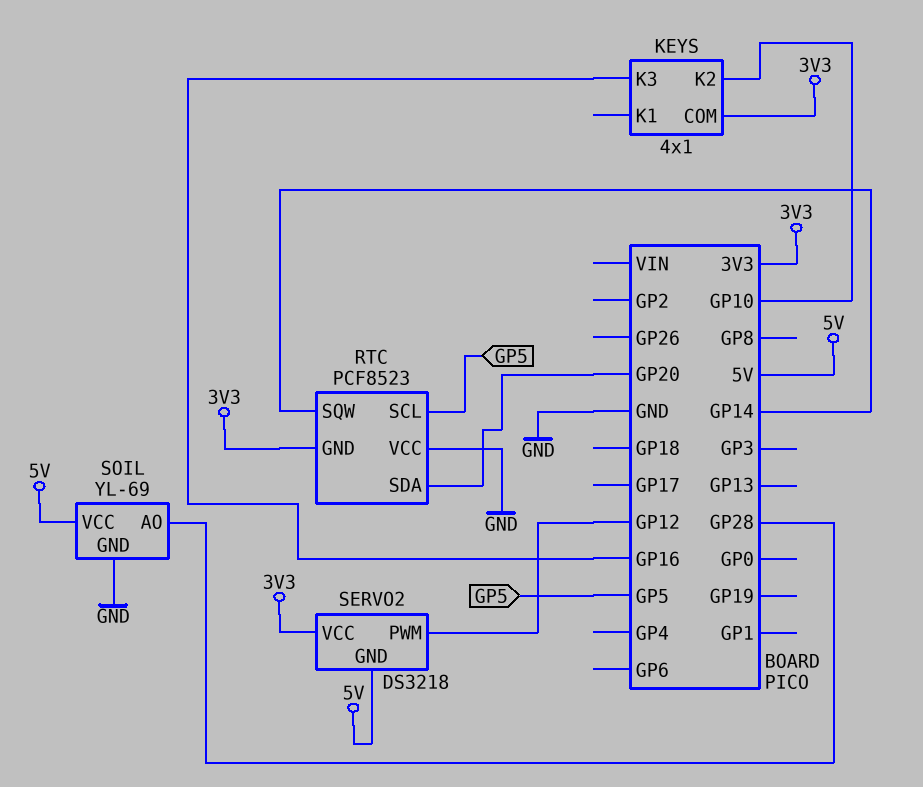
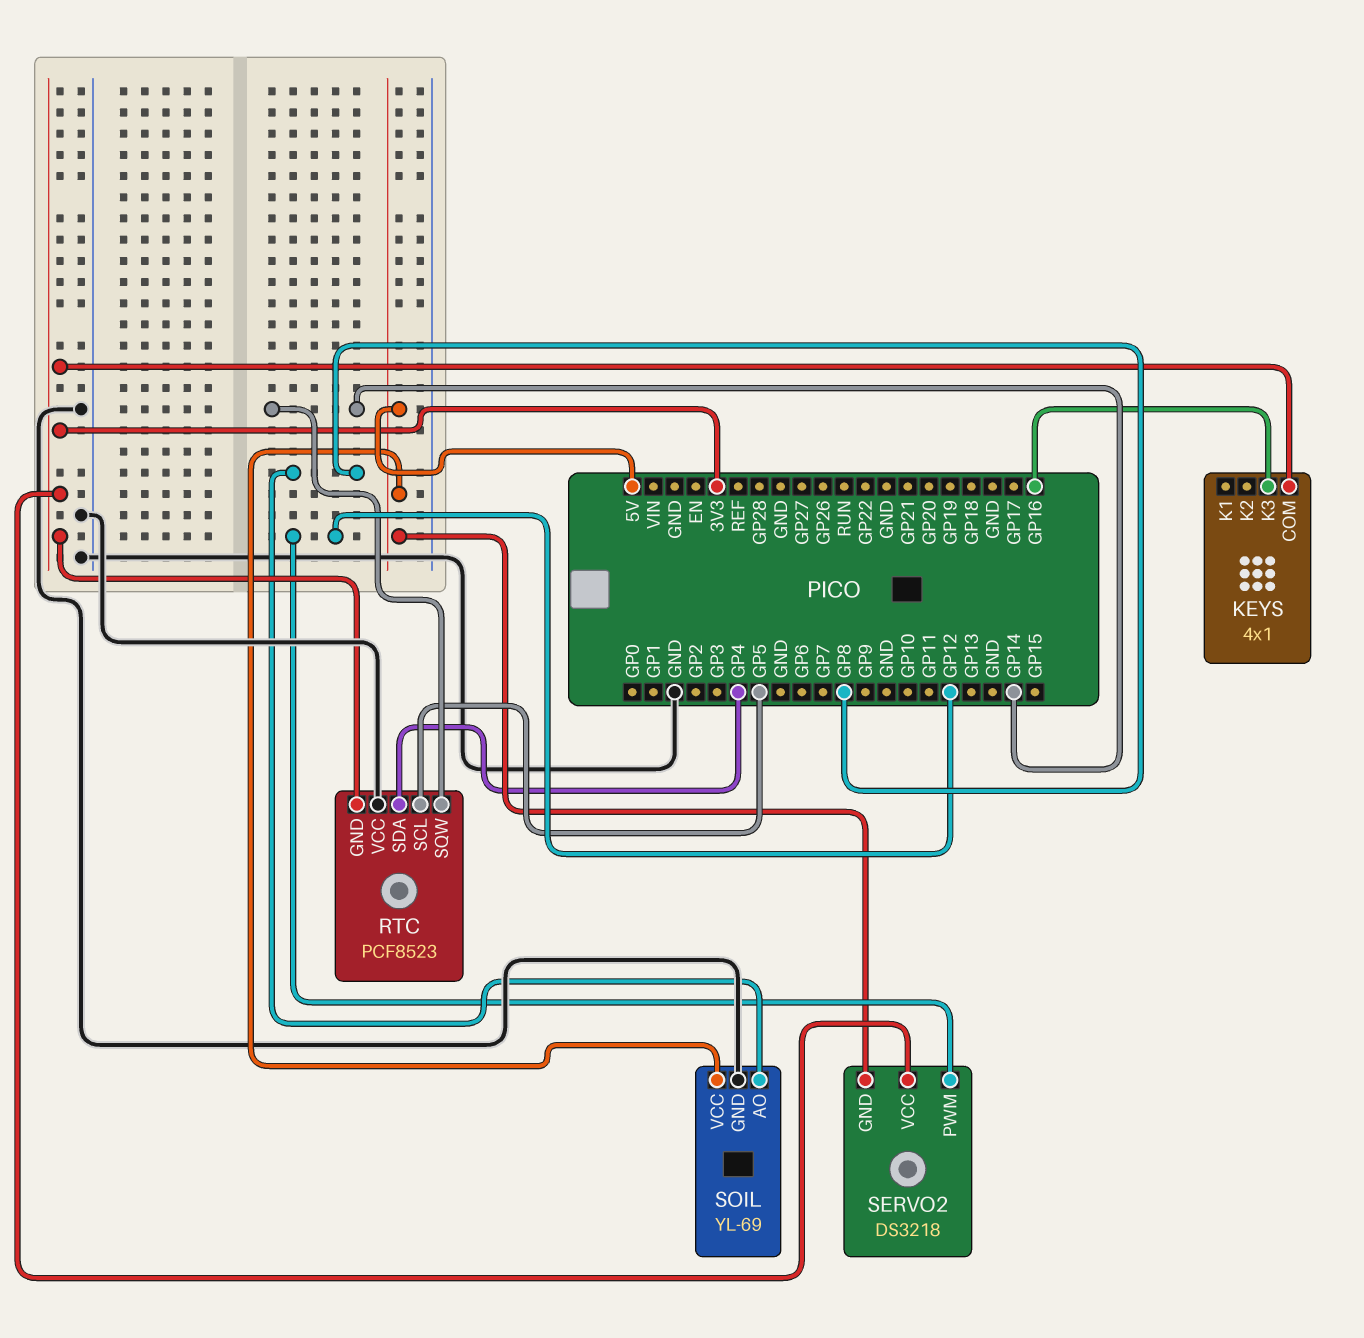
KEYS pin K2: GP10 -> none
RTC pin SDA: GP20 -> GP4
SOIL pin AO: GP28 -> GP8

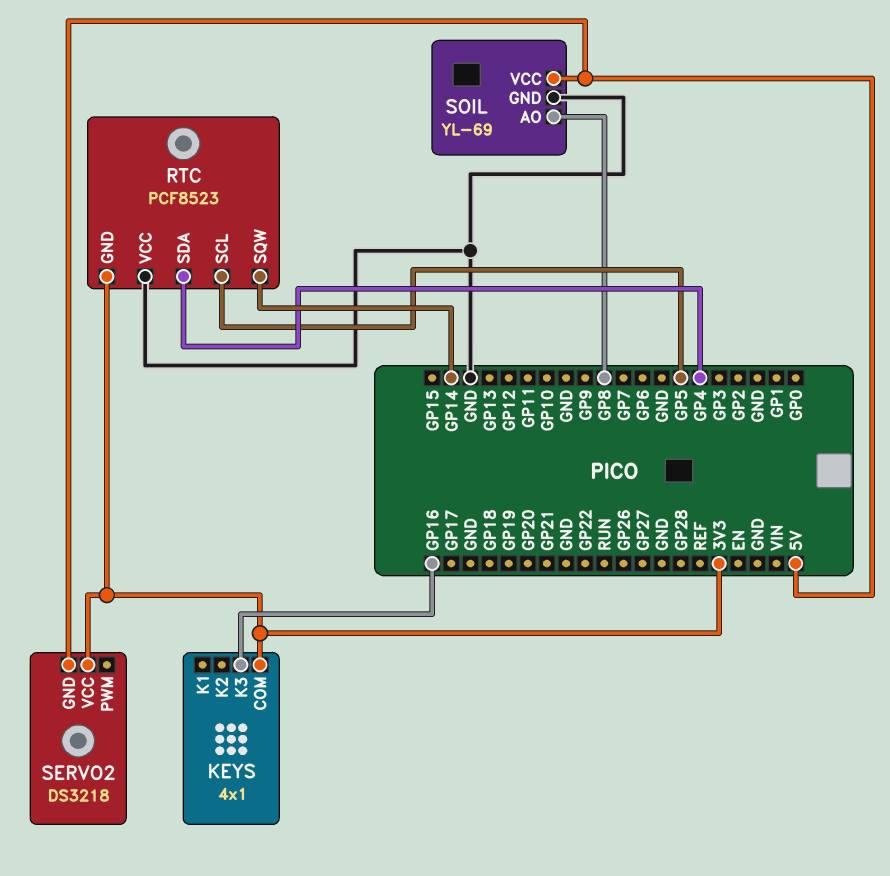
SERVO2 pin PWM: GP12 -> none

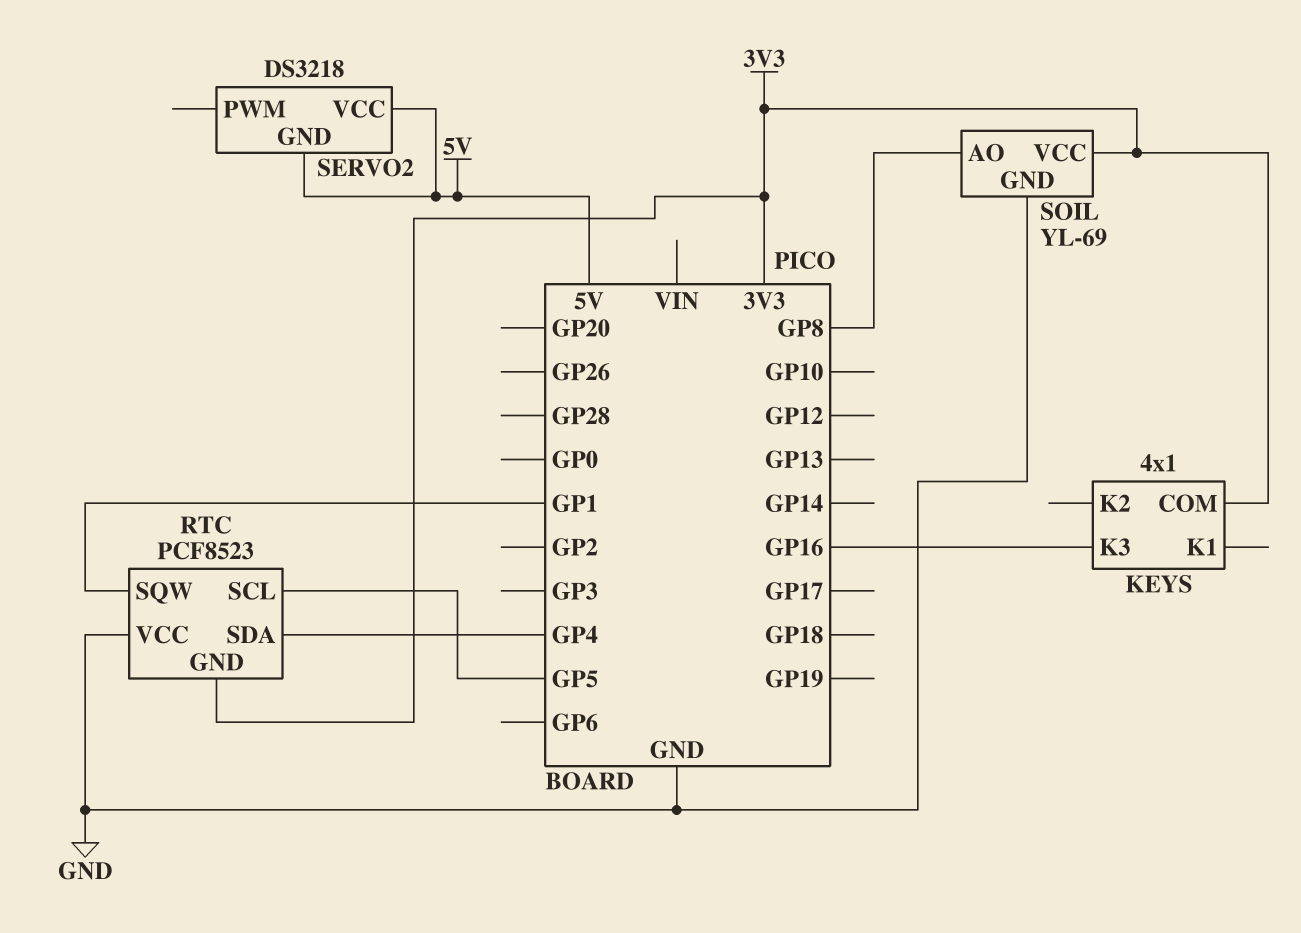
RTC pin SQW: GP14 -> GP1
SERVO2 pin VCC: 3V3 -> 5V
SOIL pin VCC: 5V -> 3V3

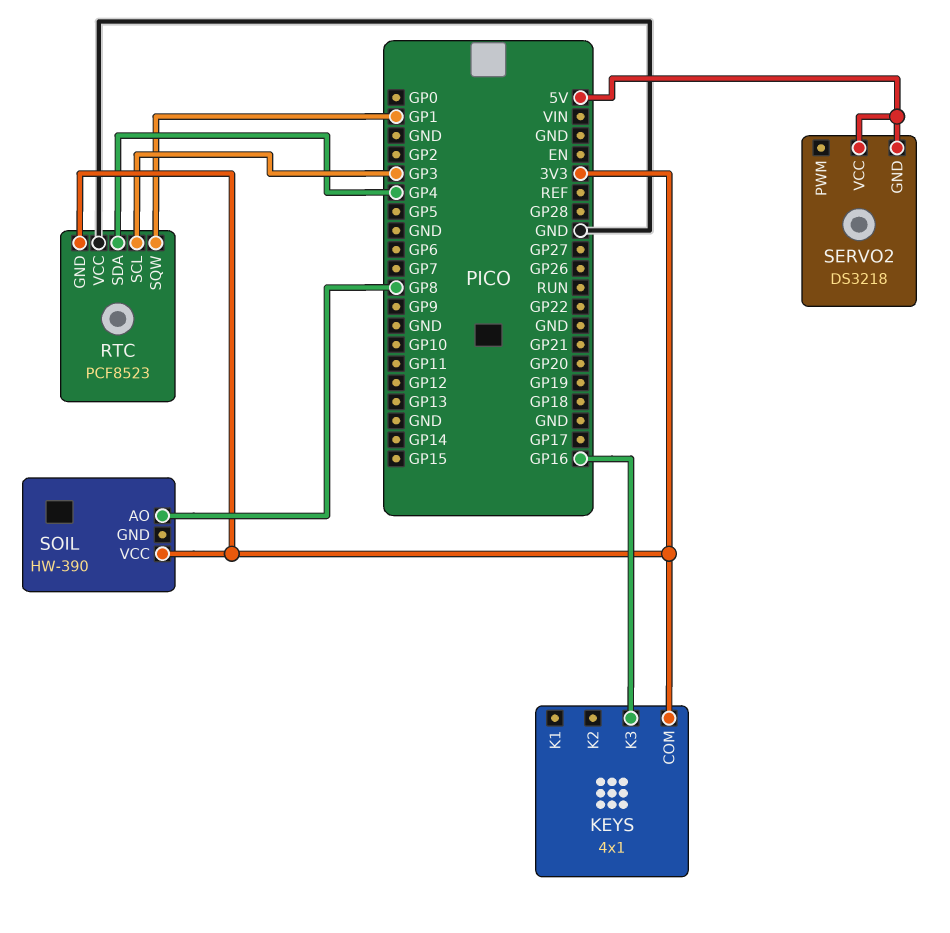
RTC pin SCL: GP5 -> GP3
SOIL: YL-69 -> HW-390
SOIL pin GND: GND -> none

